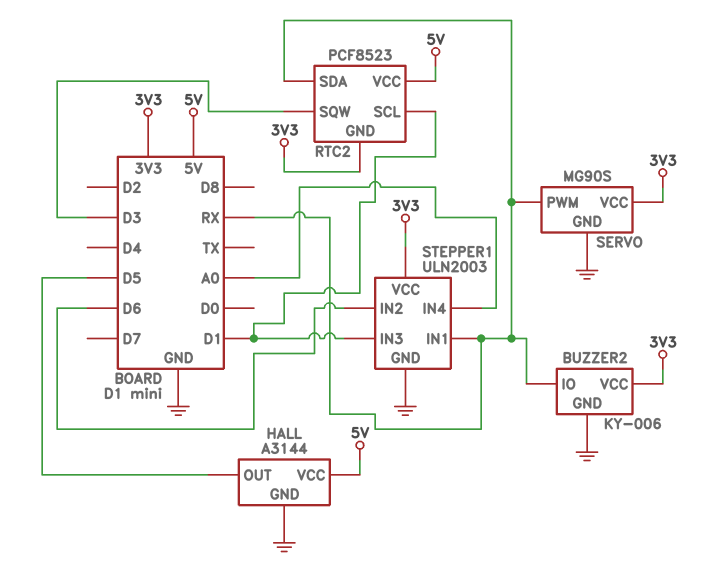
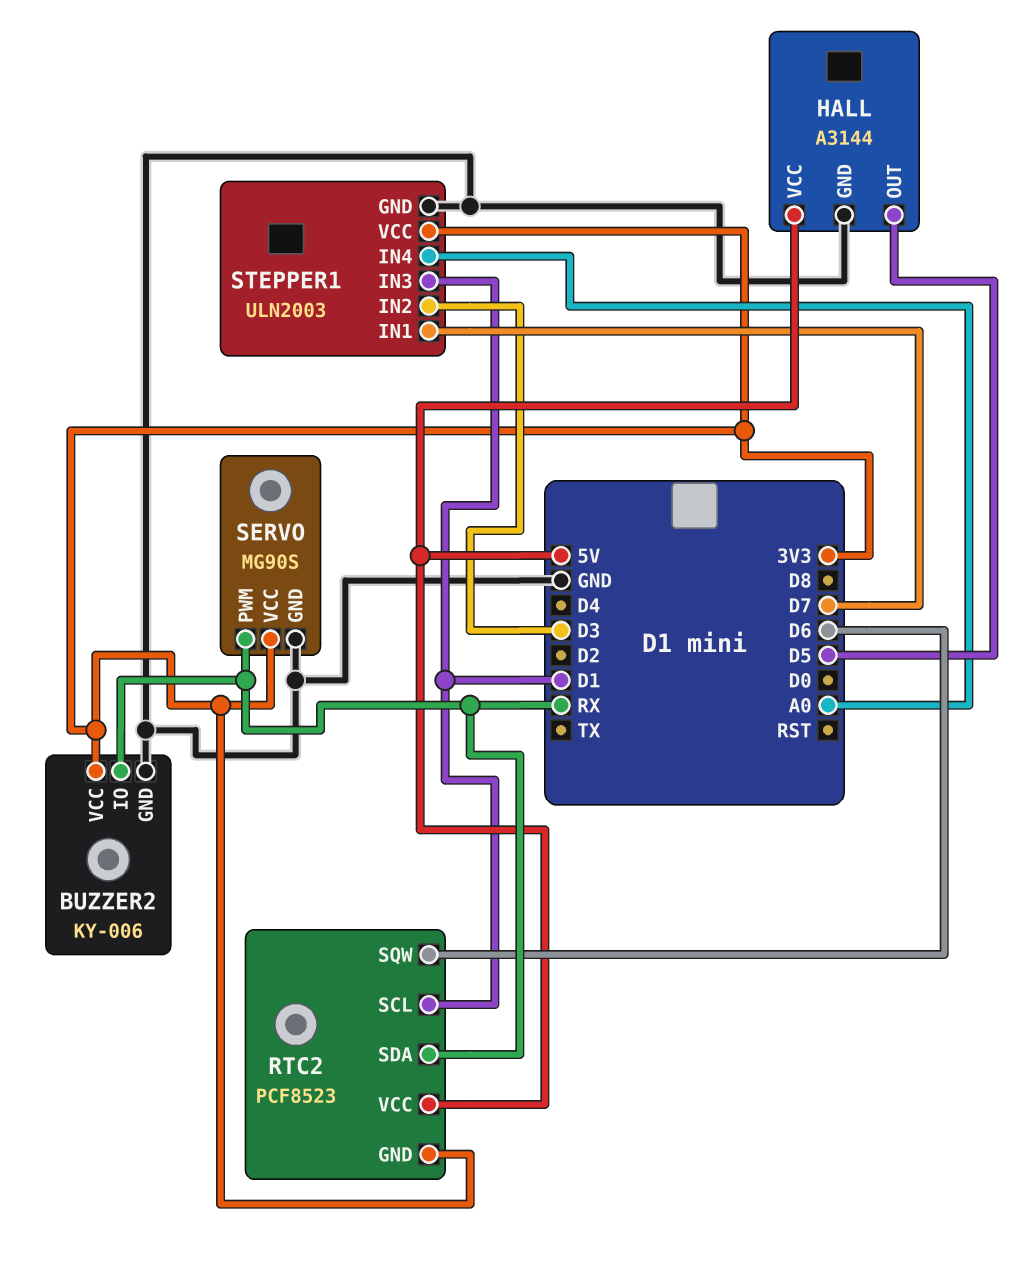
RTC2 pin SQW: D3 -> D6
STEPPER1 pin IN1: RX -> D7
STEPPER1 pin IN2: D6 -> D3

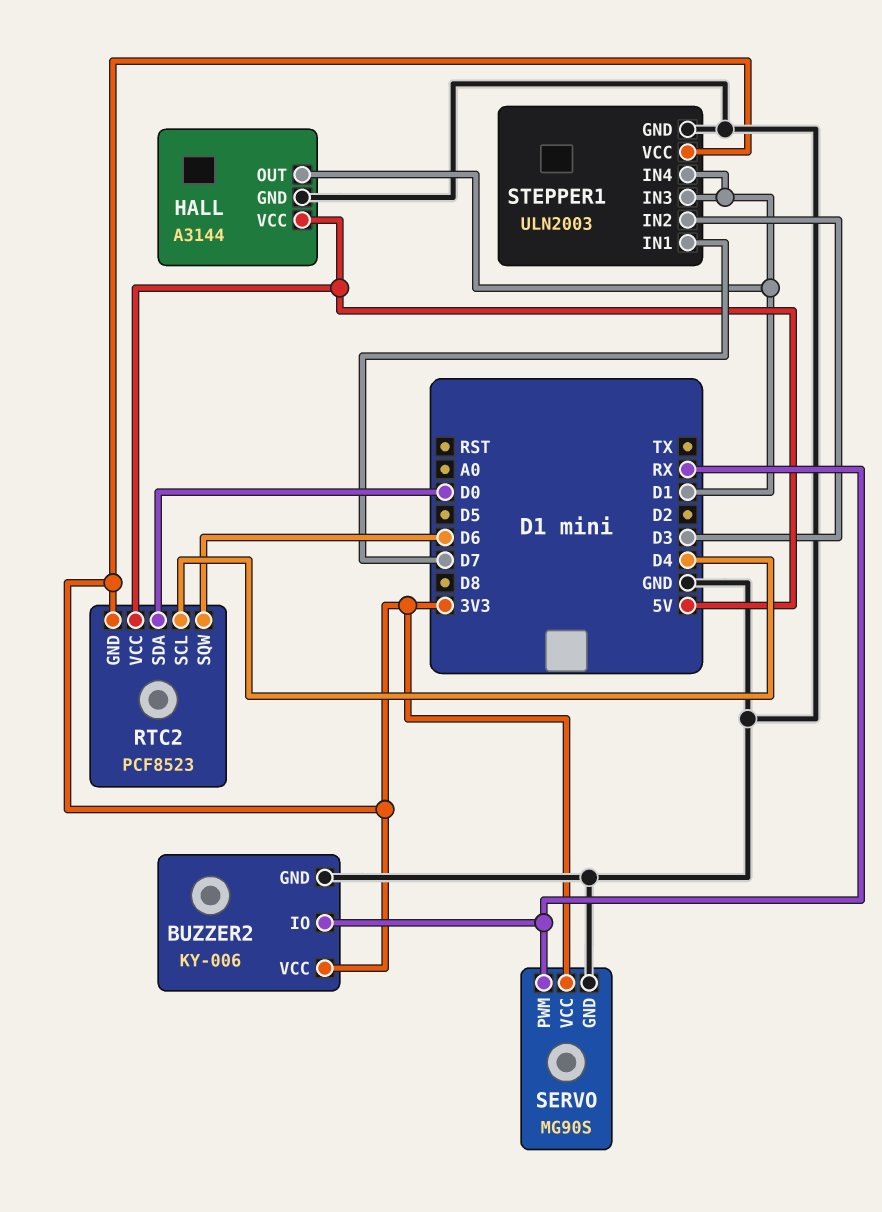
HALL pin OUT: D5 -> D1
RTC2 pin SCL: D1 -> D4
RTC2 pin SDA: RX -> D0
STEPPER1 pin IN4: A0 -> D1

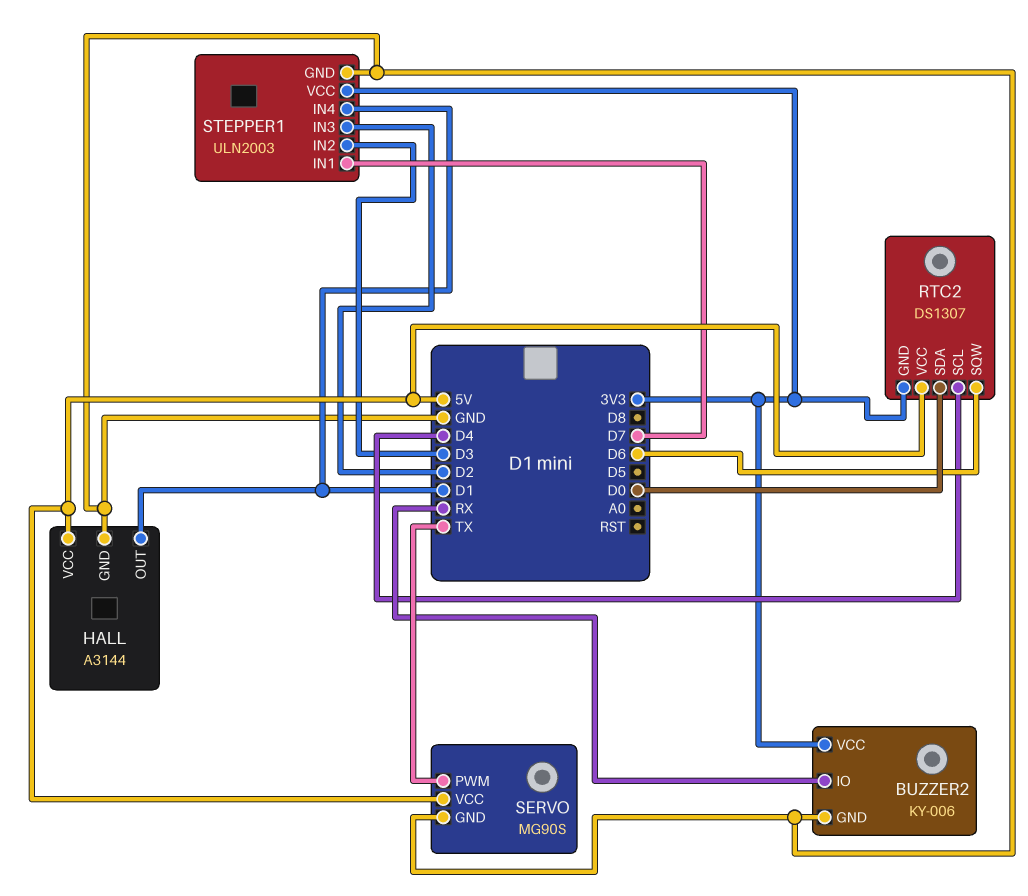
RTC2: PCF8523 -> DS1307
SERVO pin PWM: RX -> TX
SERVO pin VCC: 3V3 -> 5V
STEPPER1 pin IN3: D1 -> D2

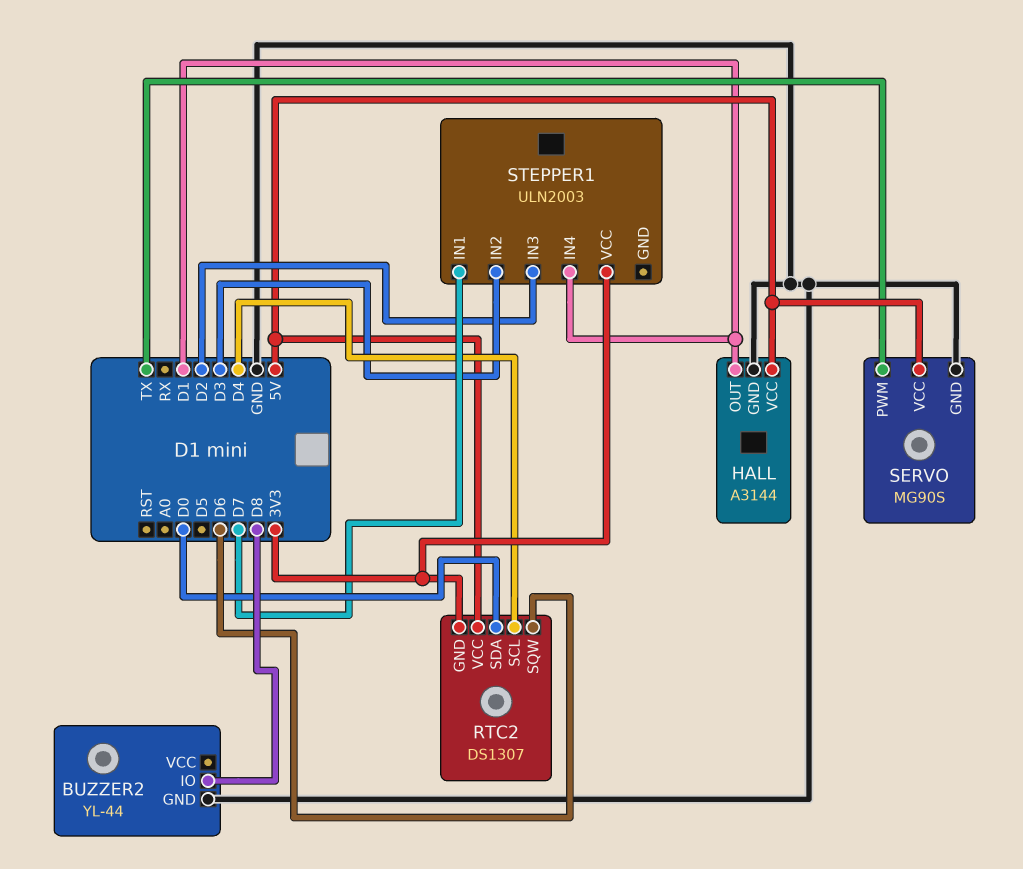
BUZZER2: KY-006 -> YL-44
BUZZER2 pin IO: RX -> D8
BUZZER2 pin VCC: 3V3 -> none
STEPPER1 pin GND: GND -> none

